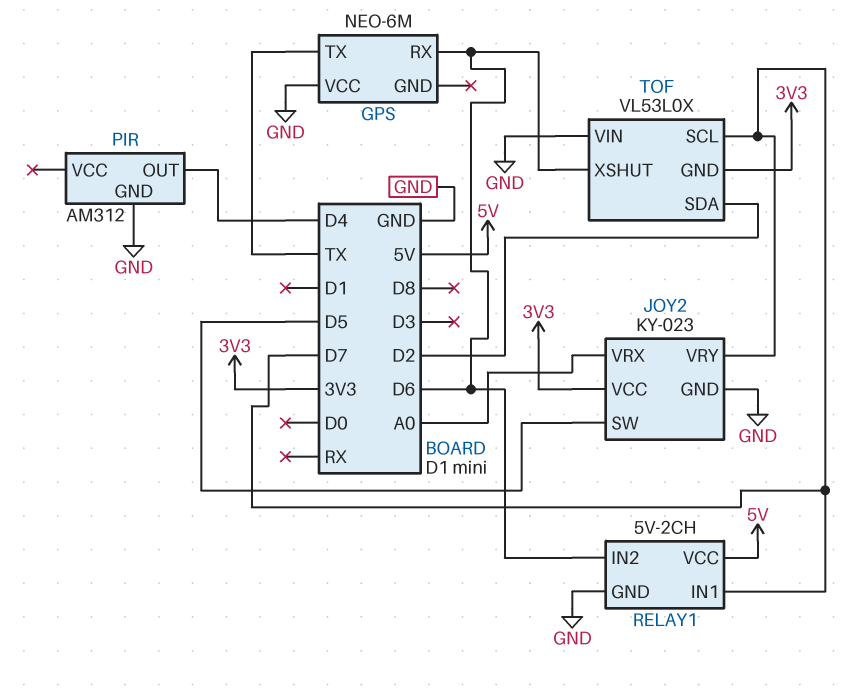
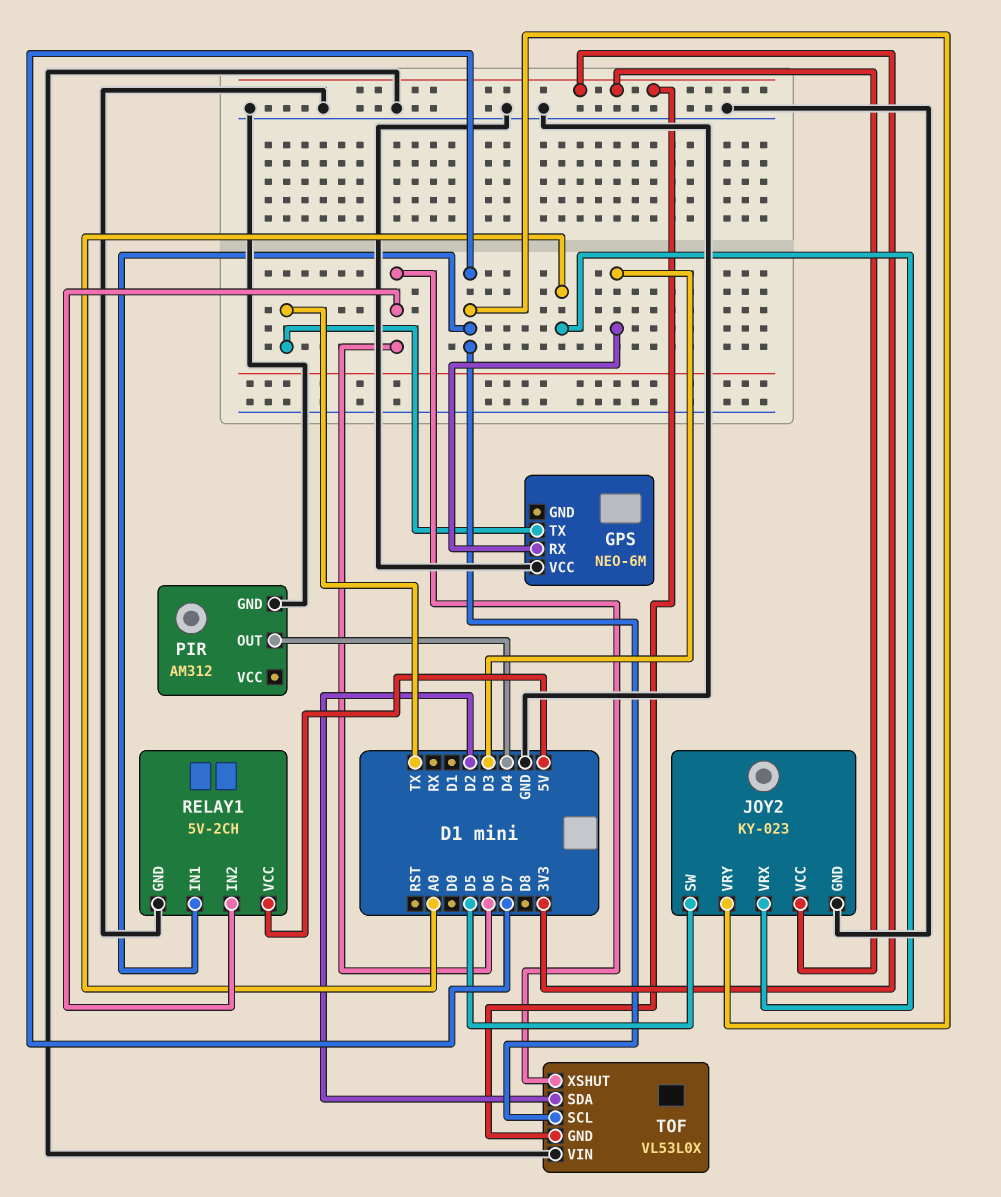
GPS pin RX: D6 -> D3

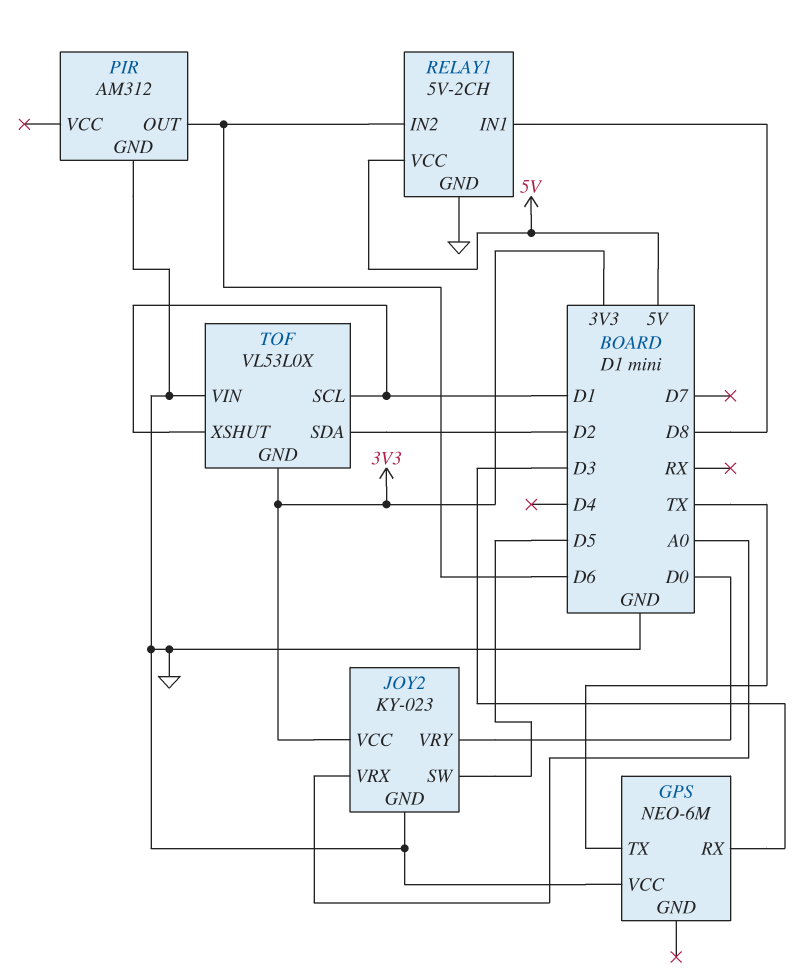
JOY2 pin VRY: D7 -> D0
PIR pin OUT: D4 -> D6
RELAY1 pin IN1: D7 -> D8
TOF pin SCL: D7 -> D1
TOF pin XSHUT: D6 -> D1

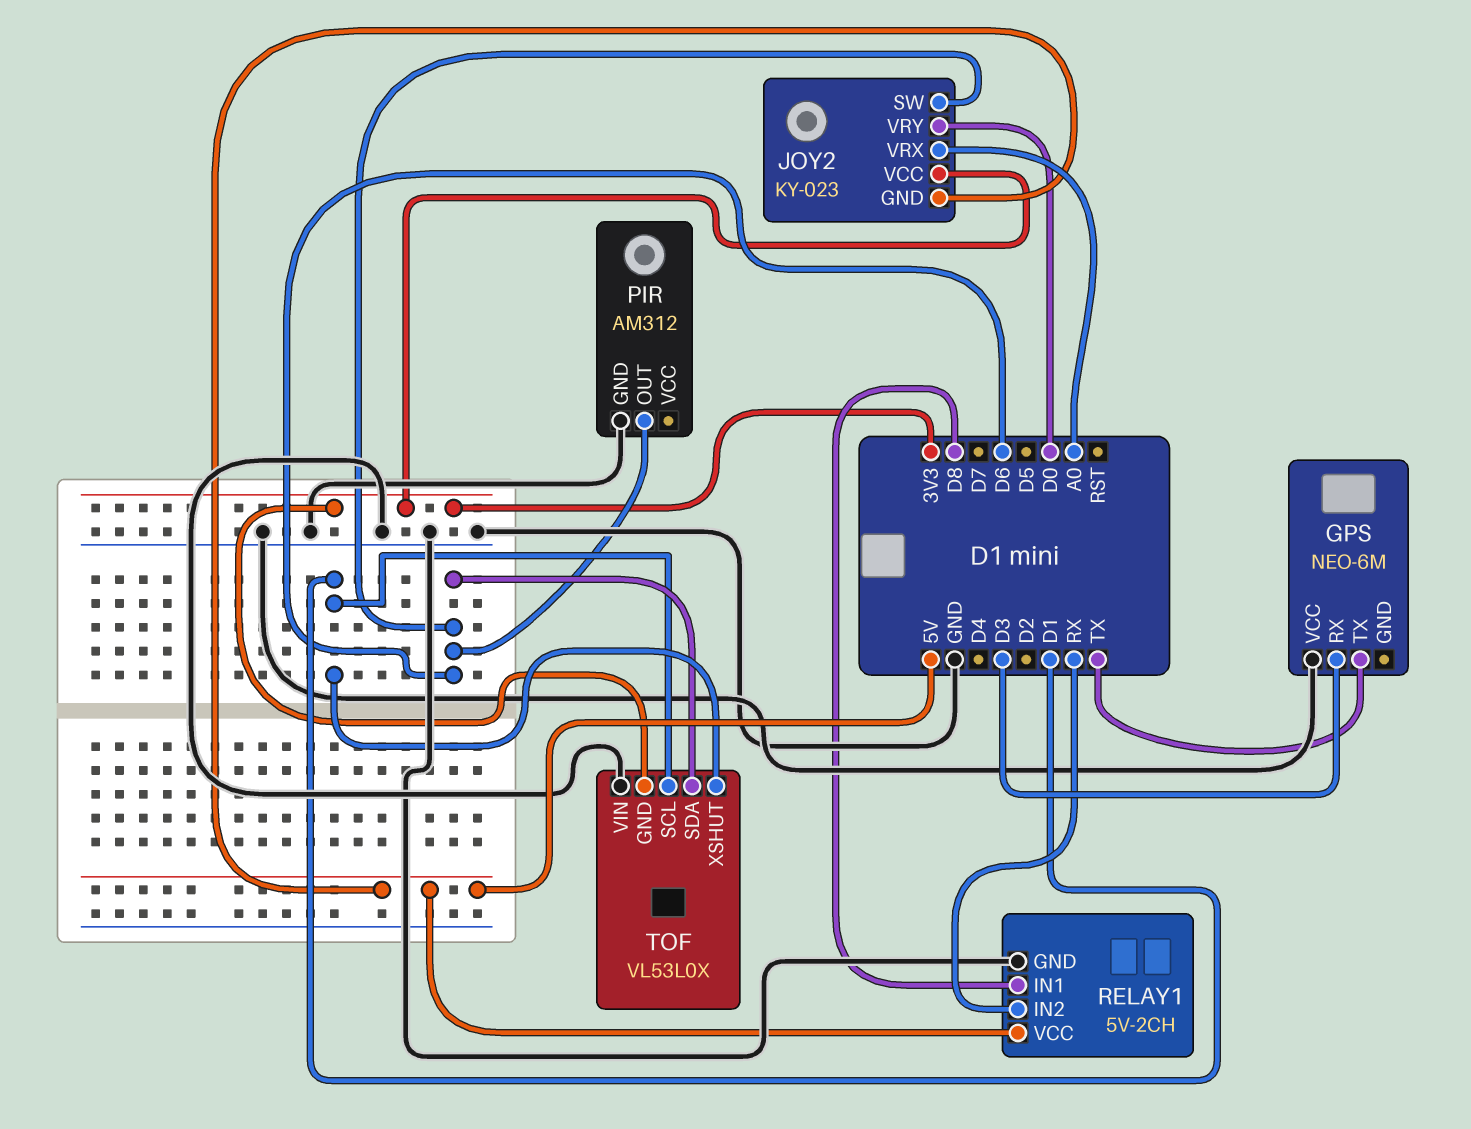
JOY2 pin GND: GND -> 5V
JOY2 pin SW: D5 -> D6
RELAY1 pin IN2: D6 -> RX
TOF pin SDA: D2 -> D6

